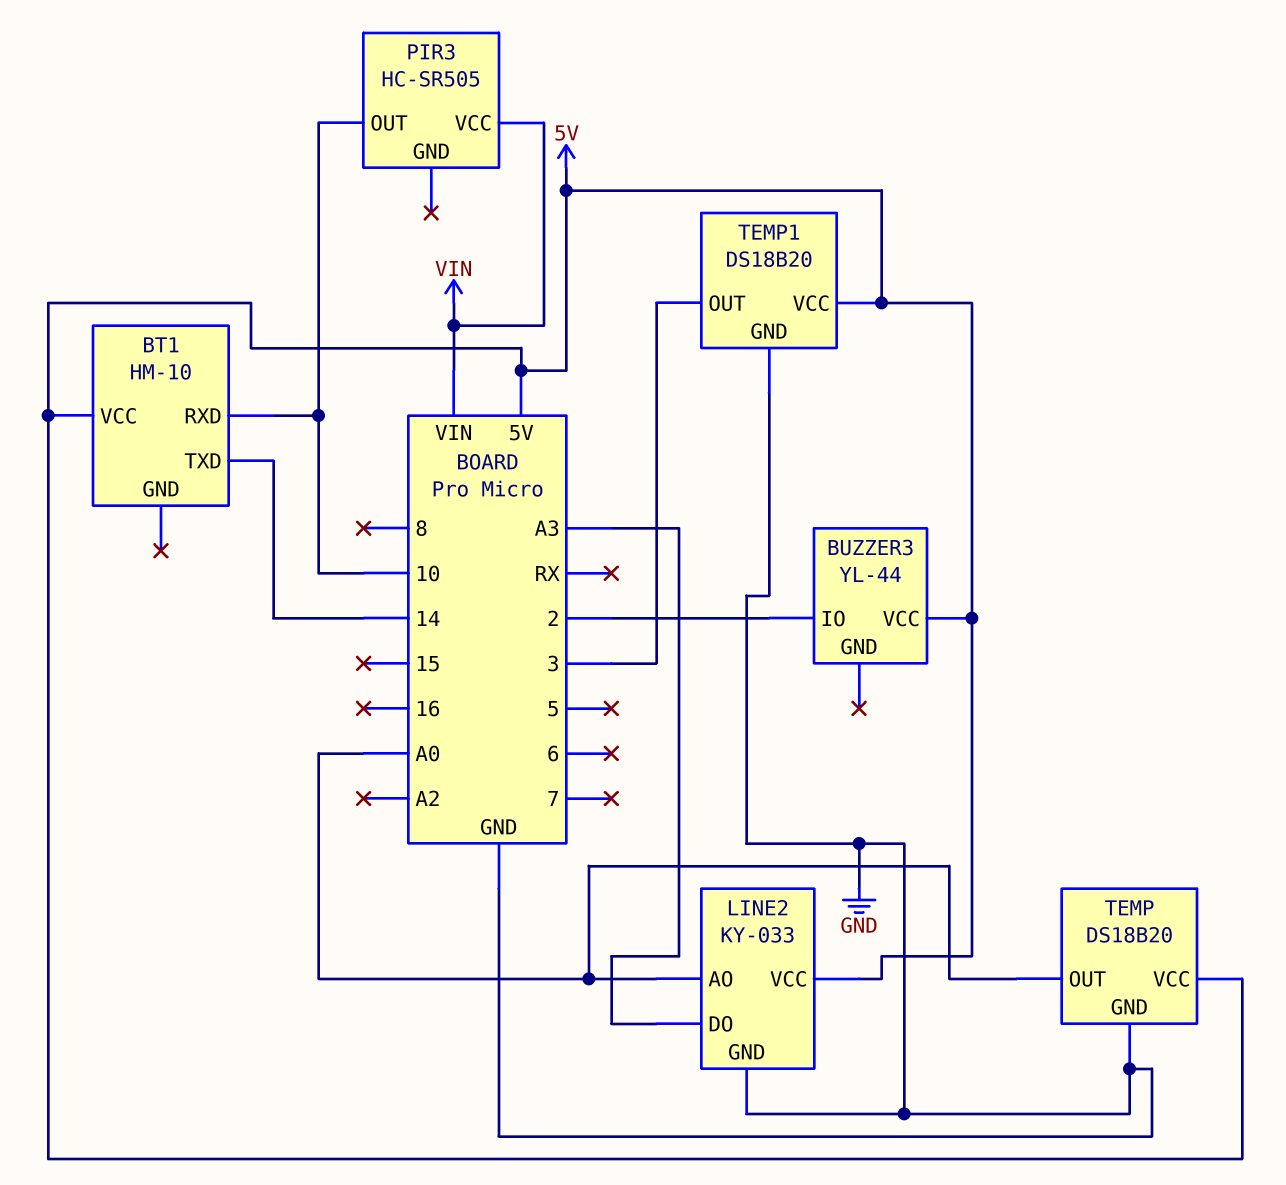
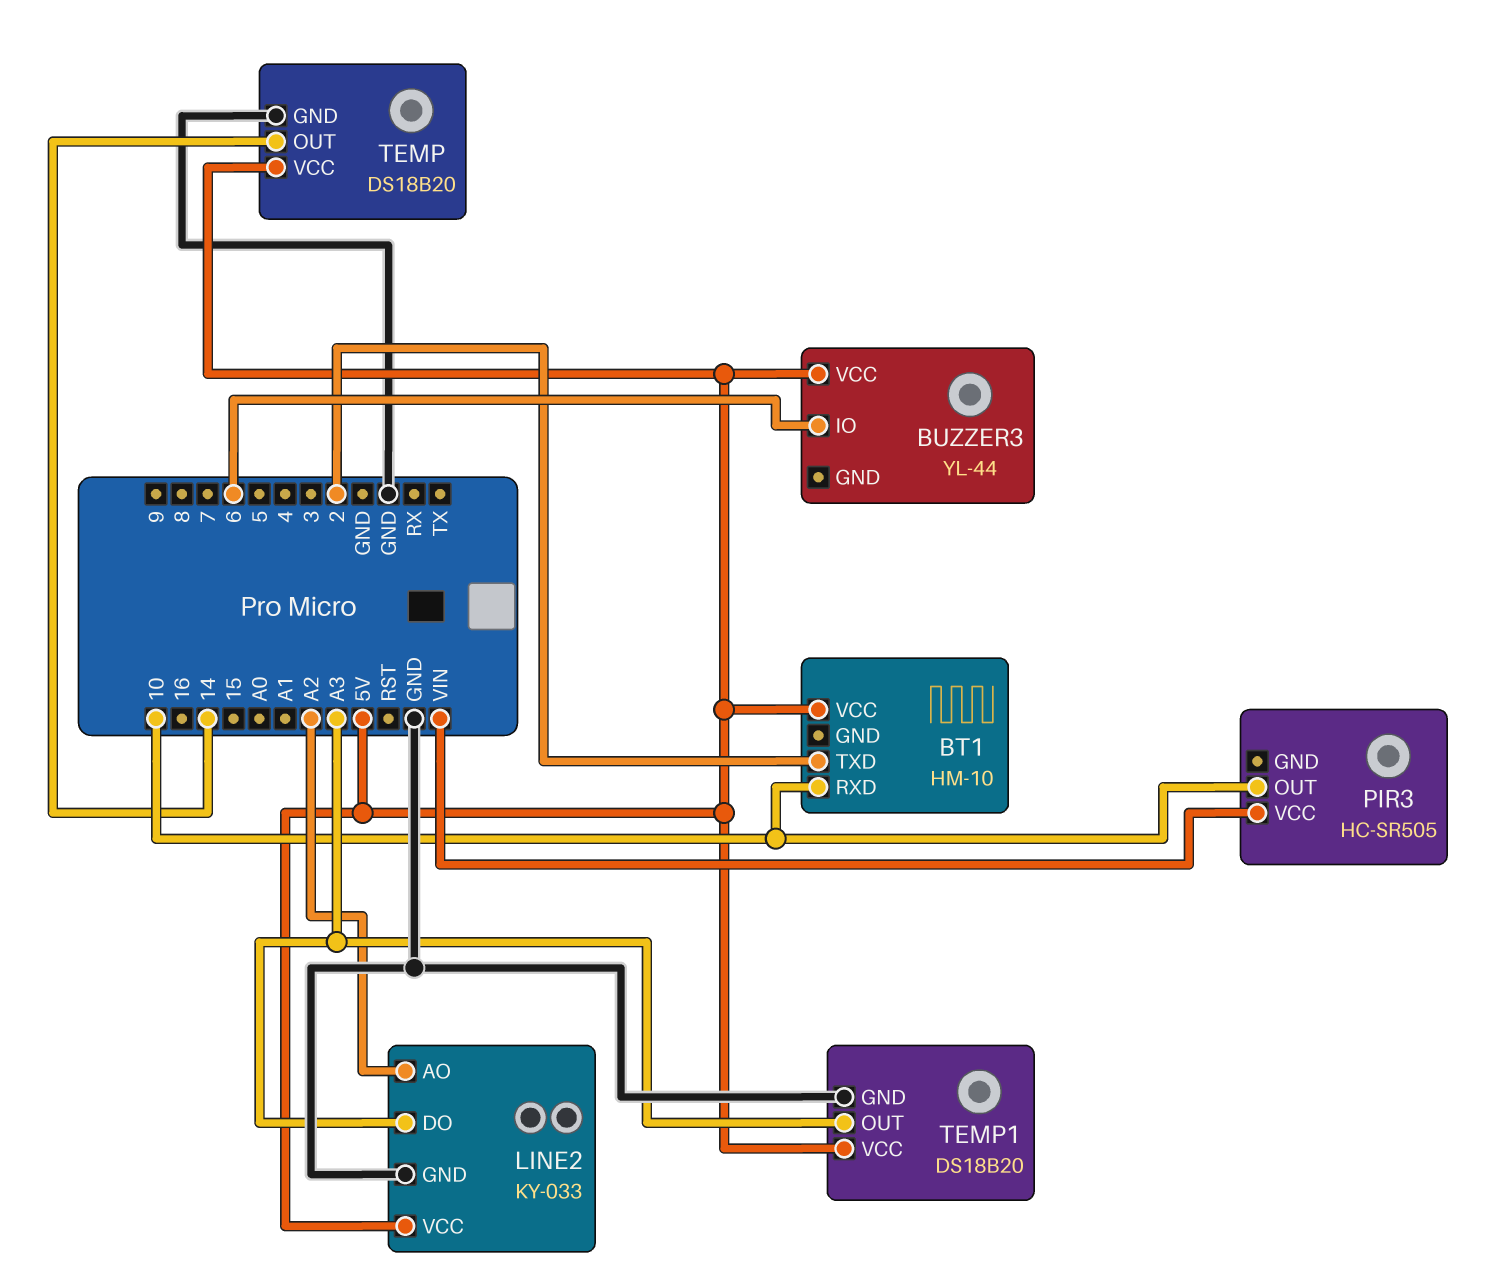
BT1 pin TXD: 14 -> 2
BUZZER3 pin IO: 2 -> 6
LINE2 pin AO: A0 -> A2
TEMP pin OUT: A0 -> 14
TEMP1 pin OUT: 3 -> A3

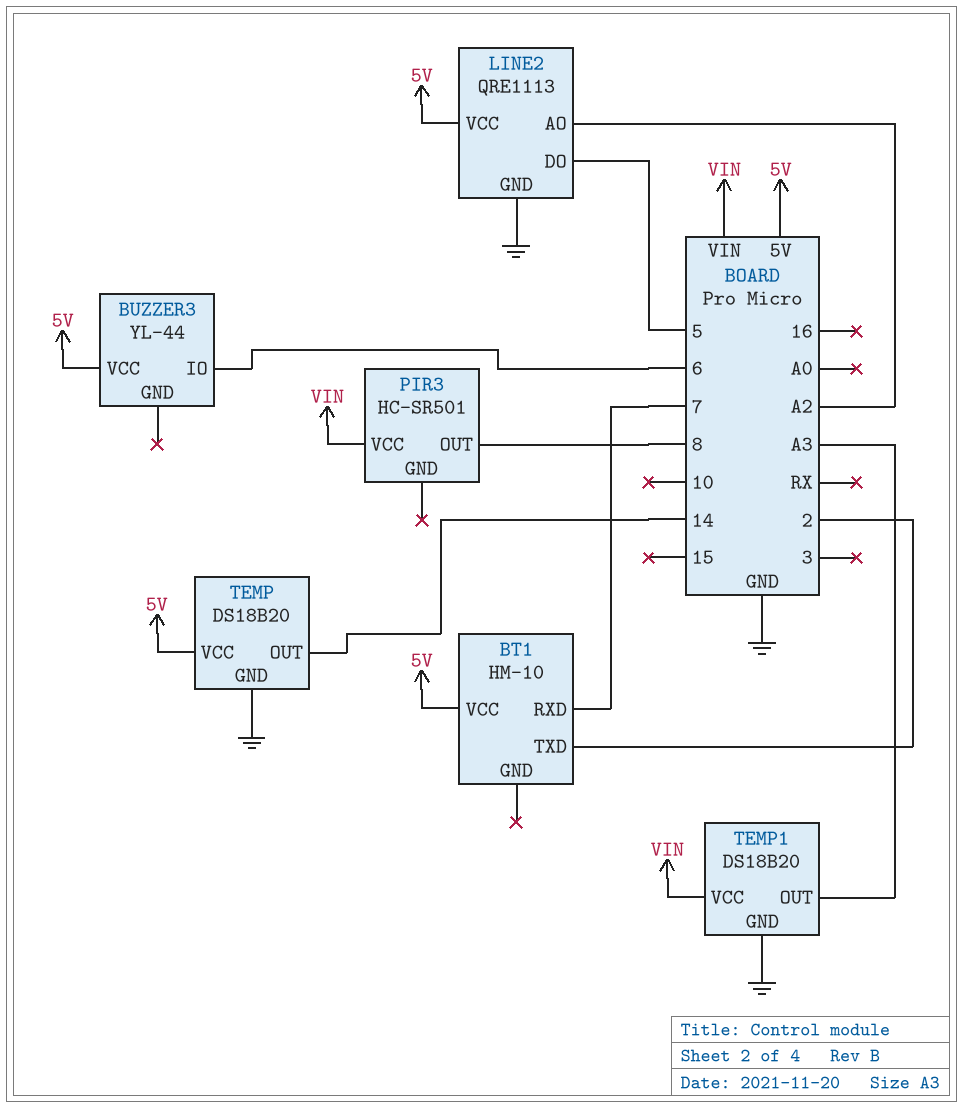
BT1 pin RXD: 10 -> 7
LINE2: KY-033 -> QRE1113
LINE2 pin DO: A3 -> 5
PIR3: HC-SR505 -> HC-SR501
PIR3 pin OUT: 10 -> 8
TEMP1 pin VCC: 5V -> VIN

